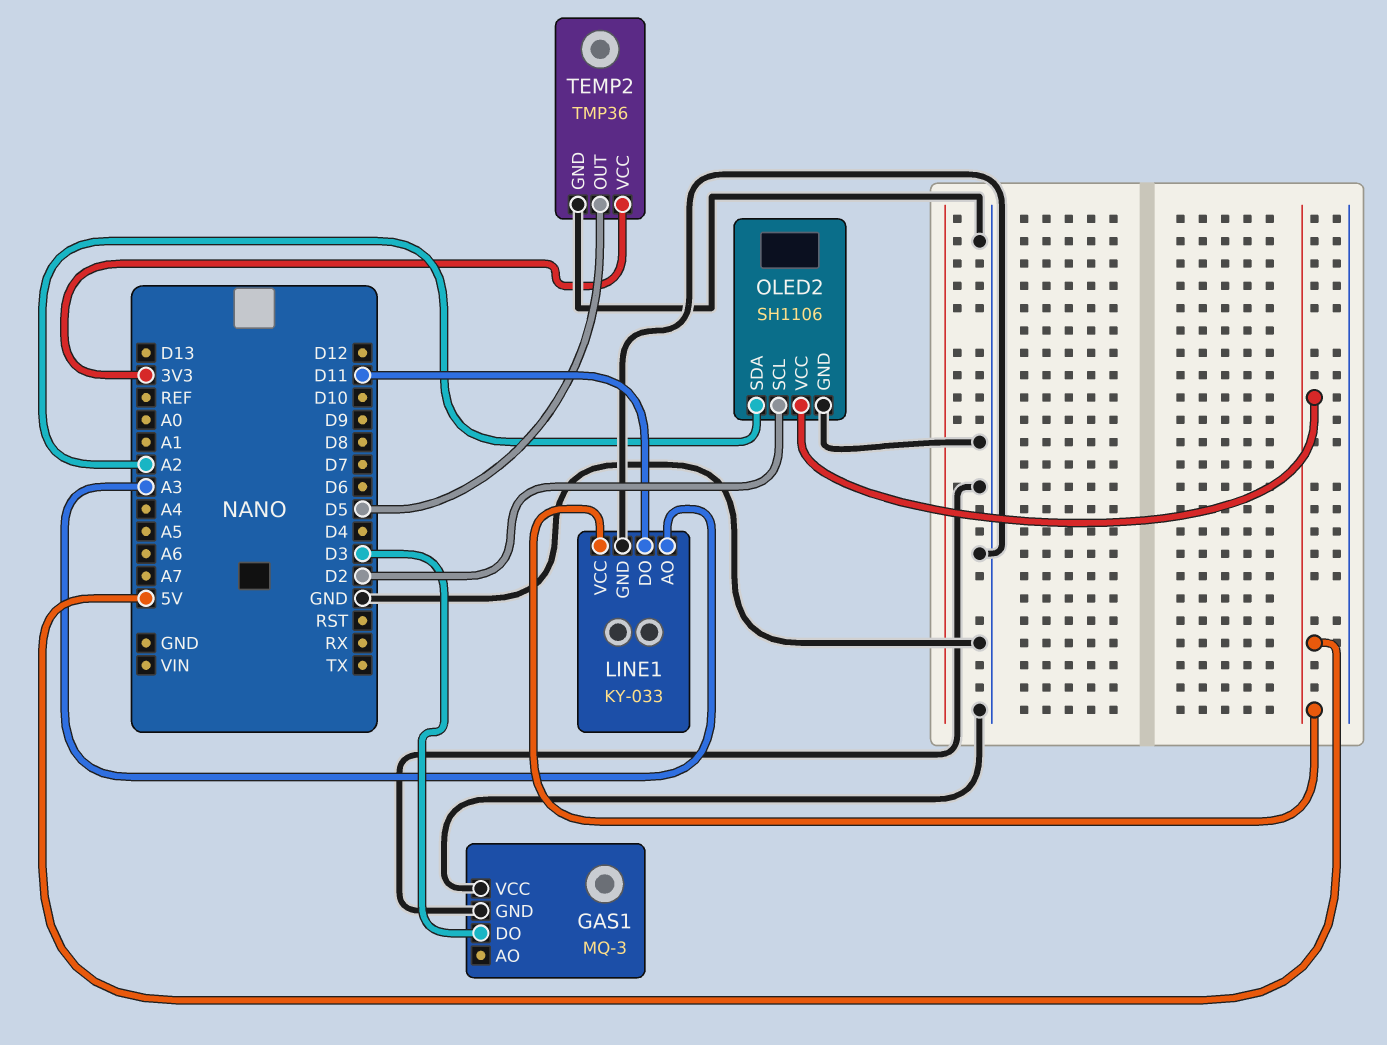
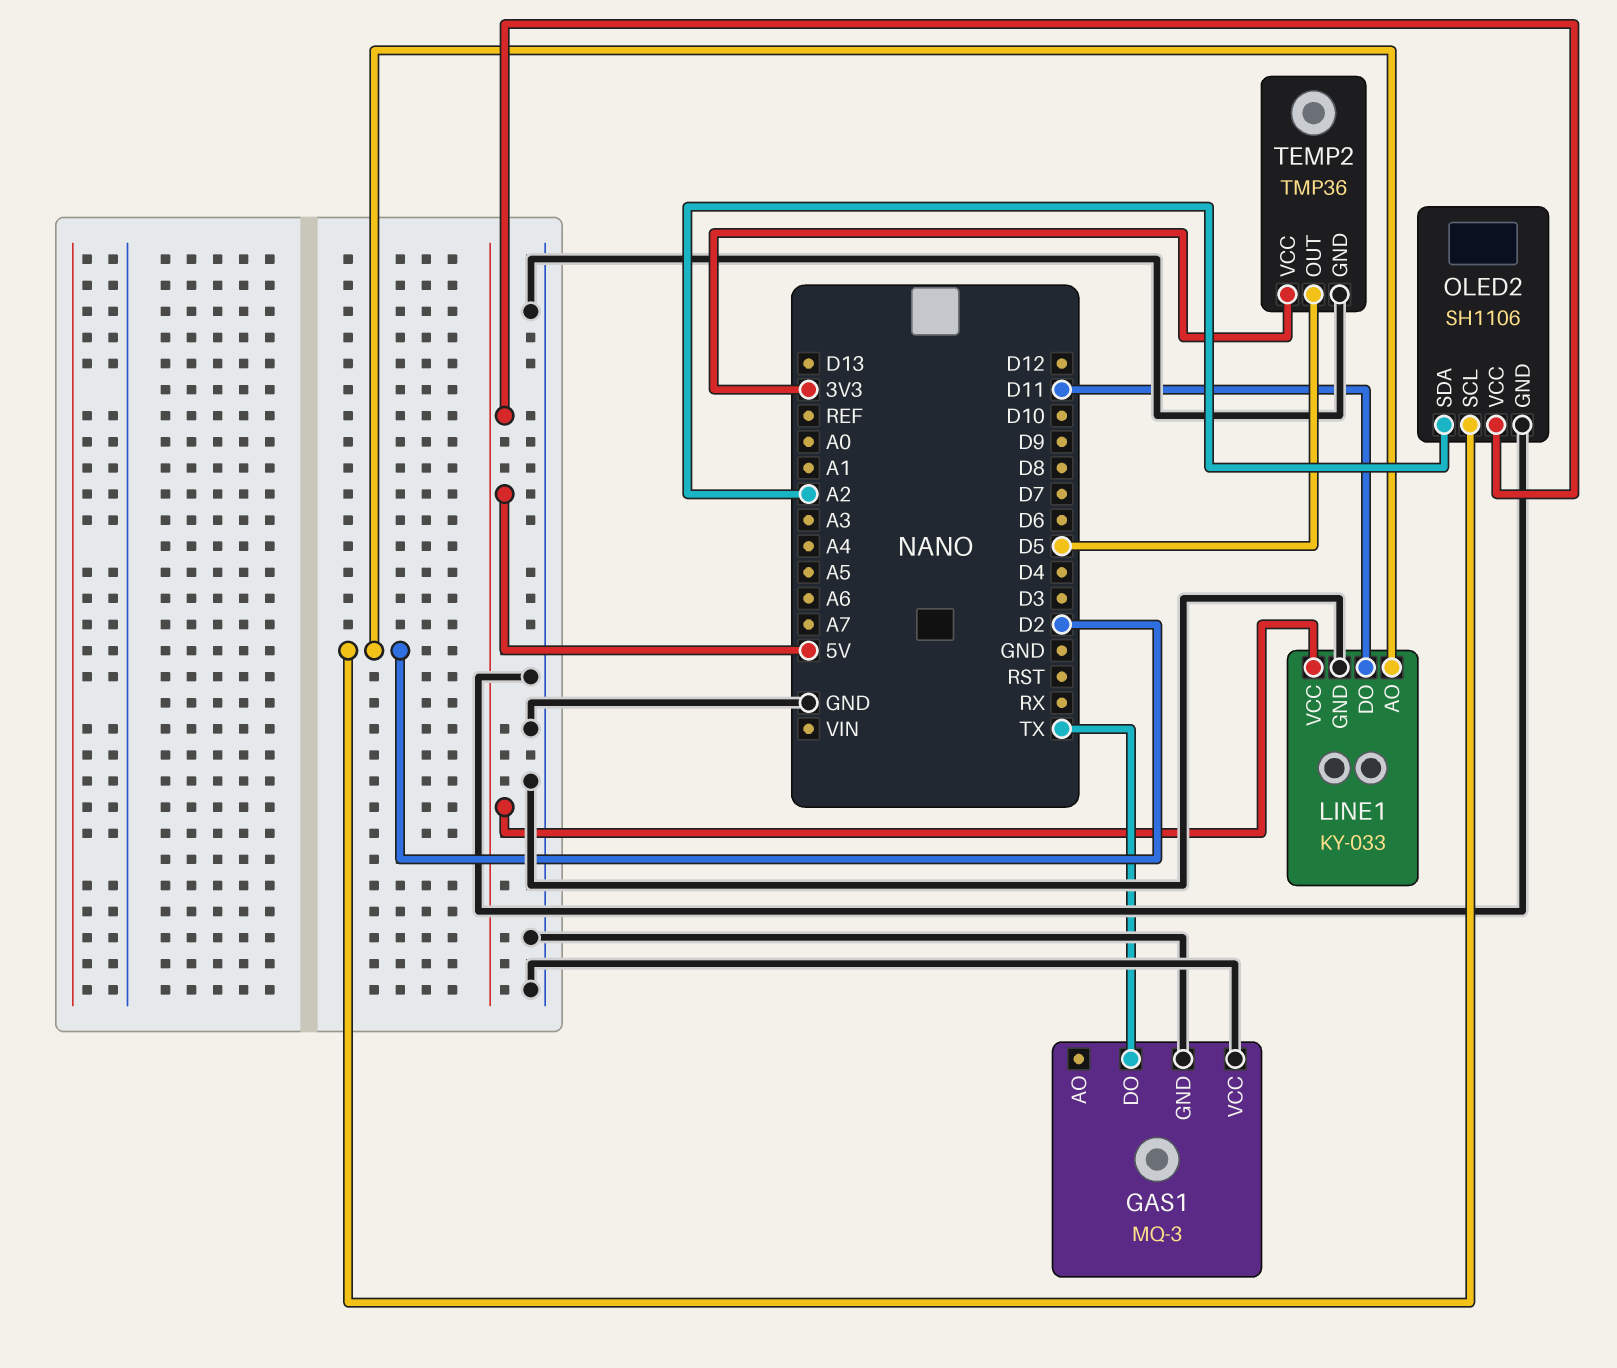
GAS1 pin DO: D3 -> TX
LINE1 pin AO: A3 -> D2

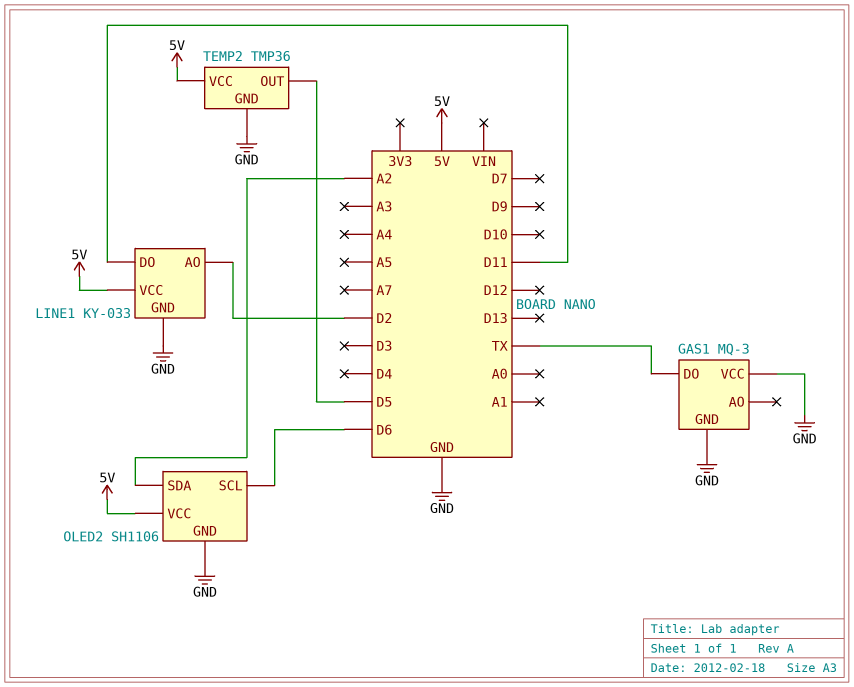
OLED2 pin SCL: D2 -> D6
TEMP2 pin VCC: 3V3 -> 5V

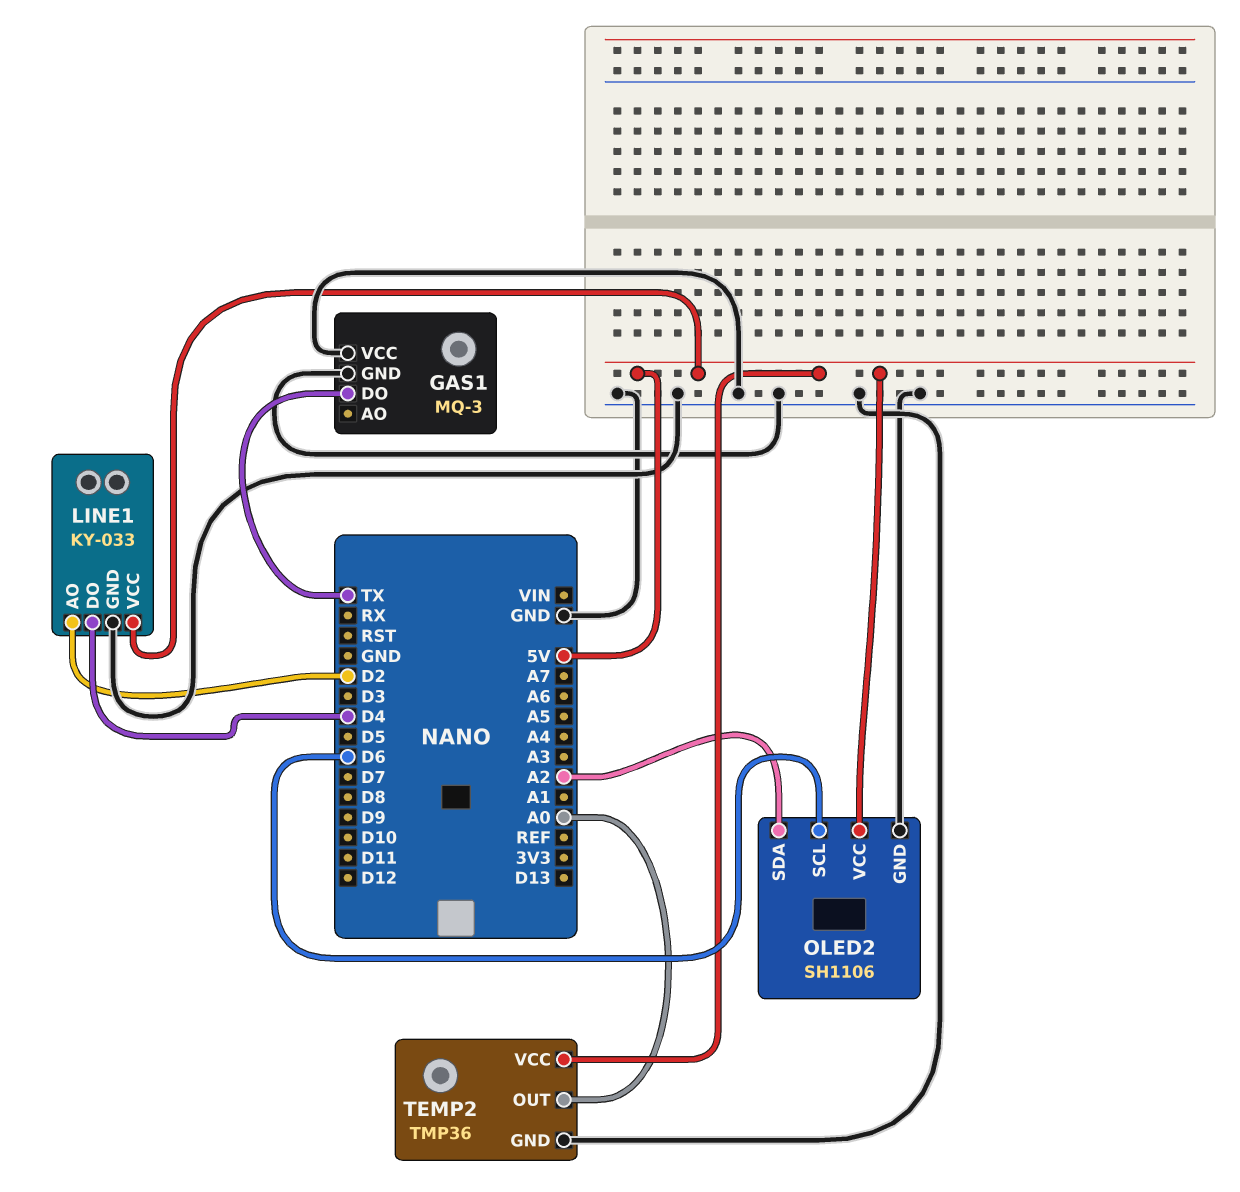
LINE1 pin DO: D11 -> D4
TEMP2 pin OUT: D5 -> A0

